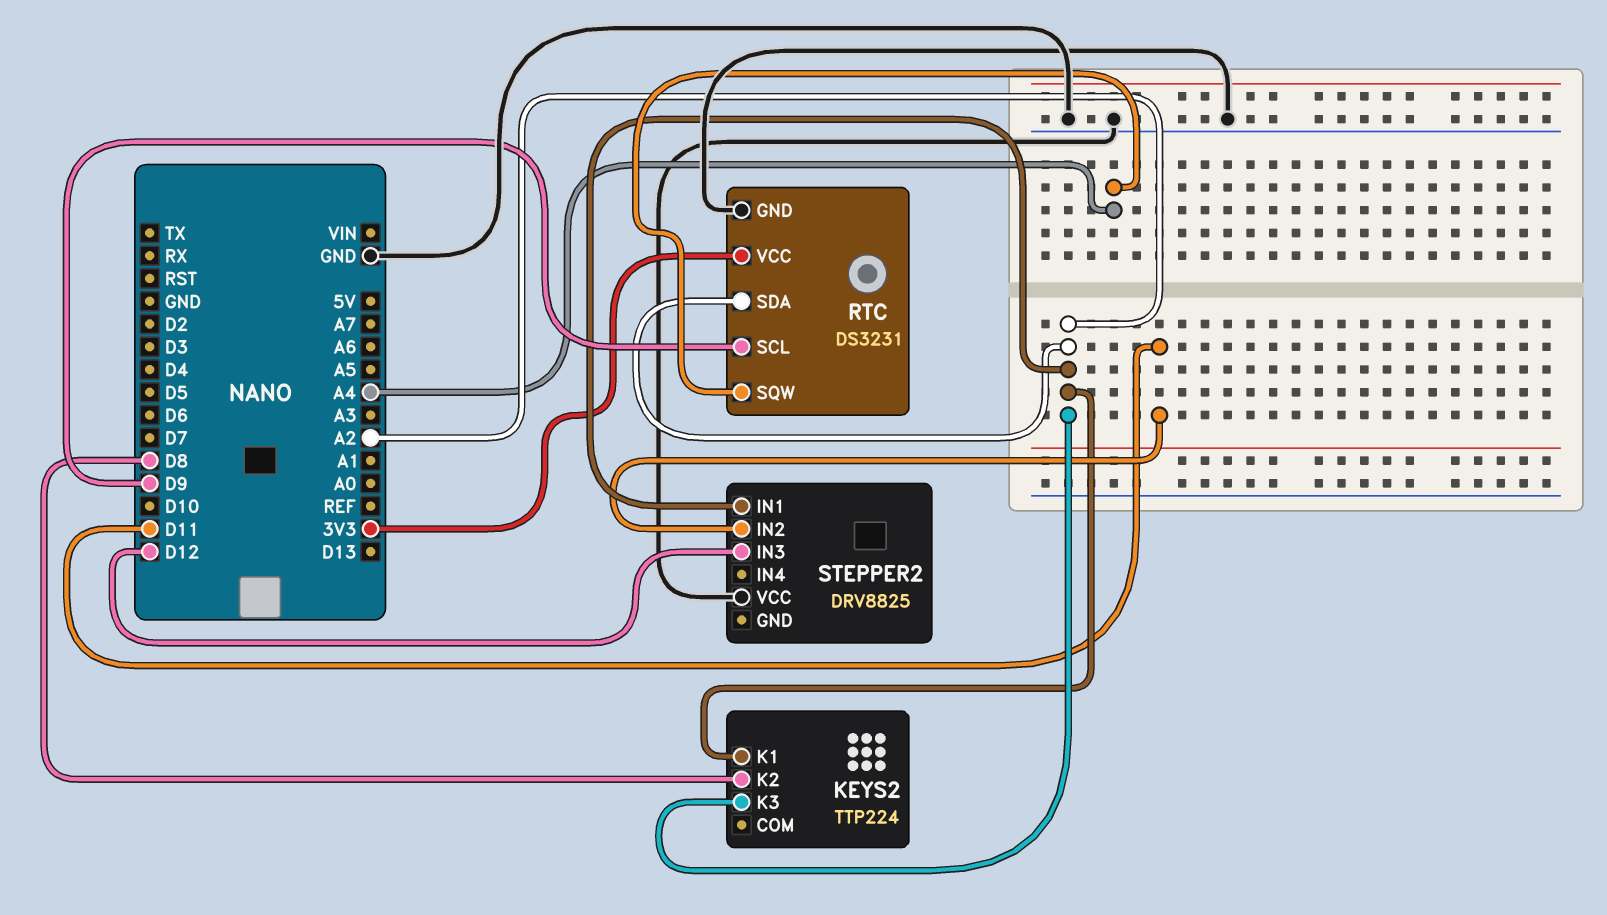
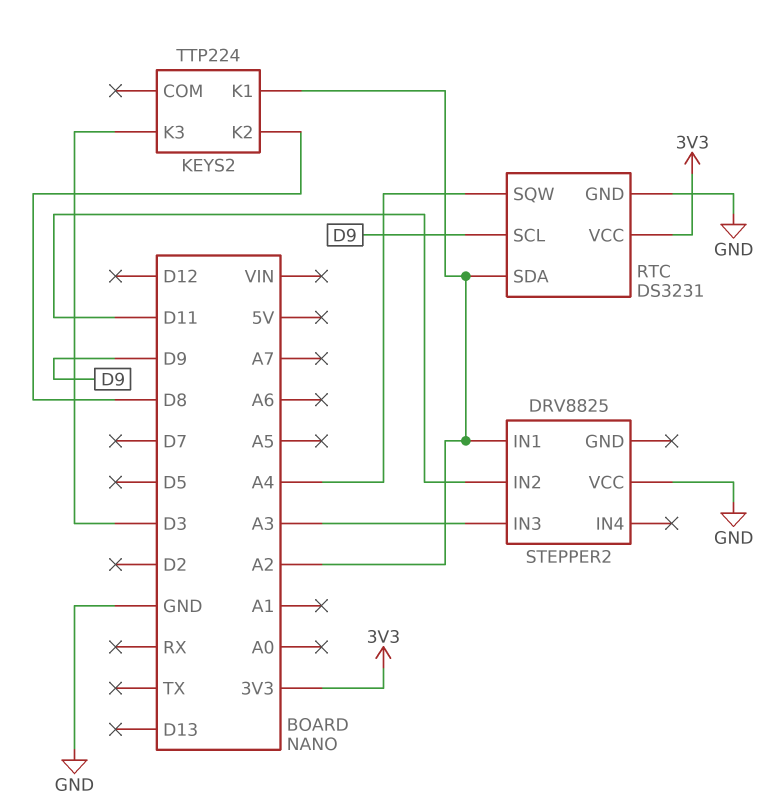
KEYS2 pin K3: A2 -> D3
STEPPER2 pin IN3: D12 -> A3

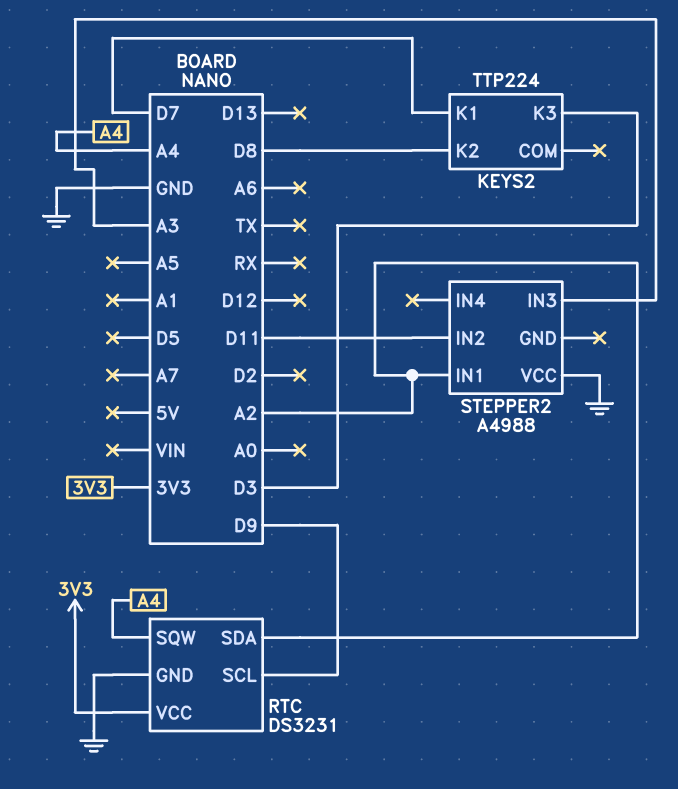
KEYS2 pin K1: A2 -> D7
STEPPER2: DRV8825 -> A4988

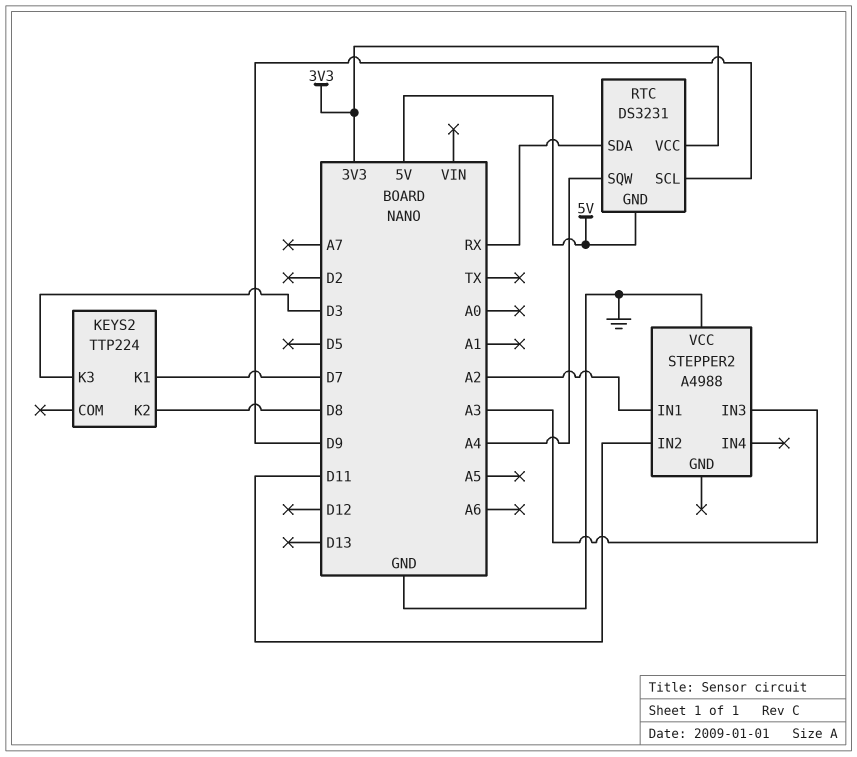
RTC pin GND: GND -> 5V
RTC pin SDA: A2 -> RX

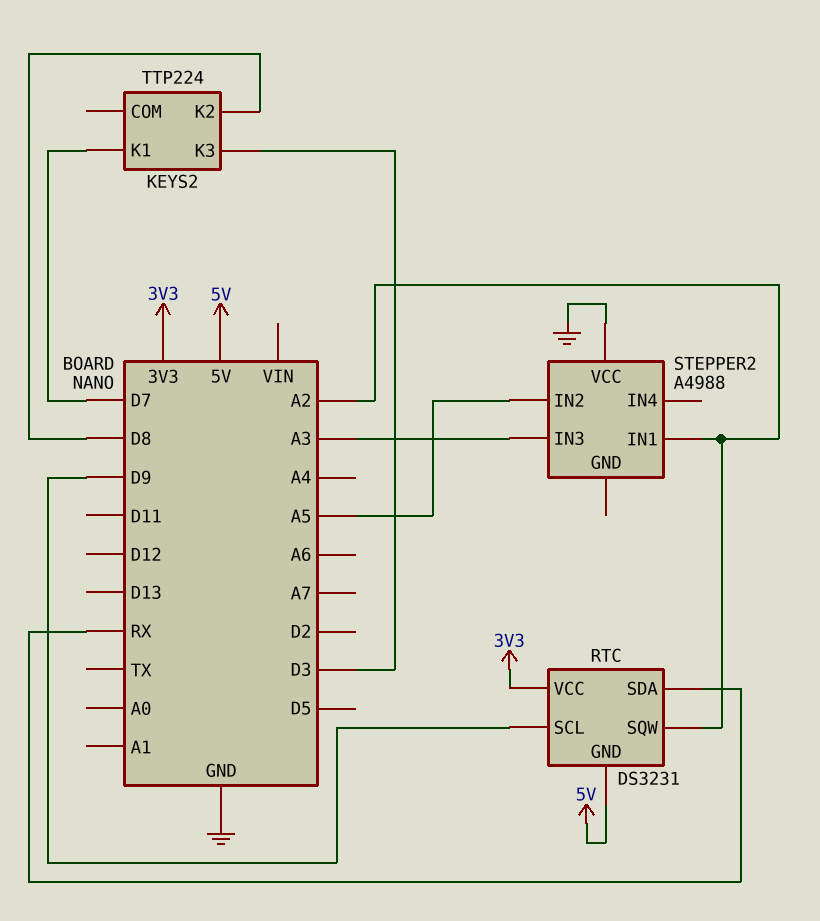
RTC pin SQW: A4 -> A2
STEPPER2 pin IN2: D11 -> A5

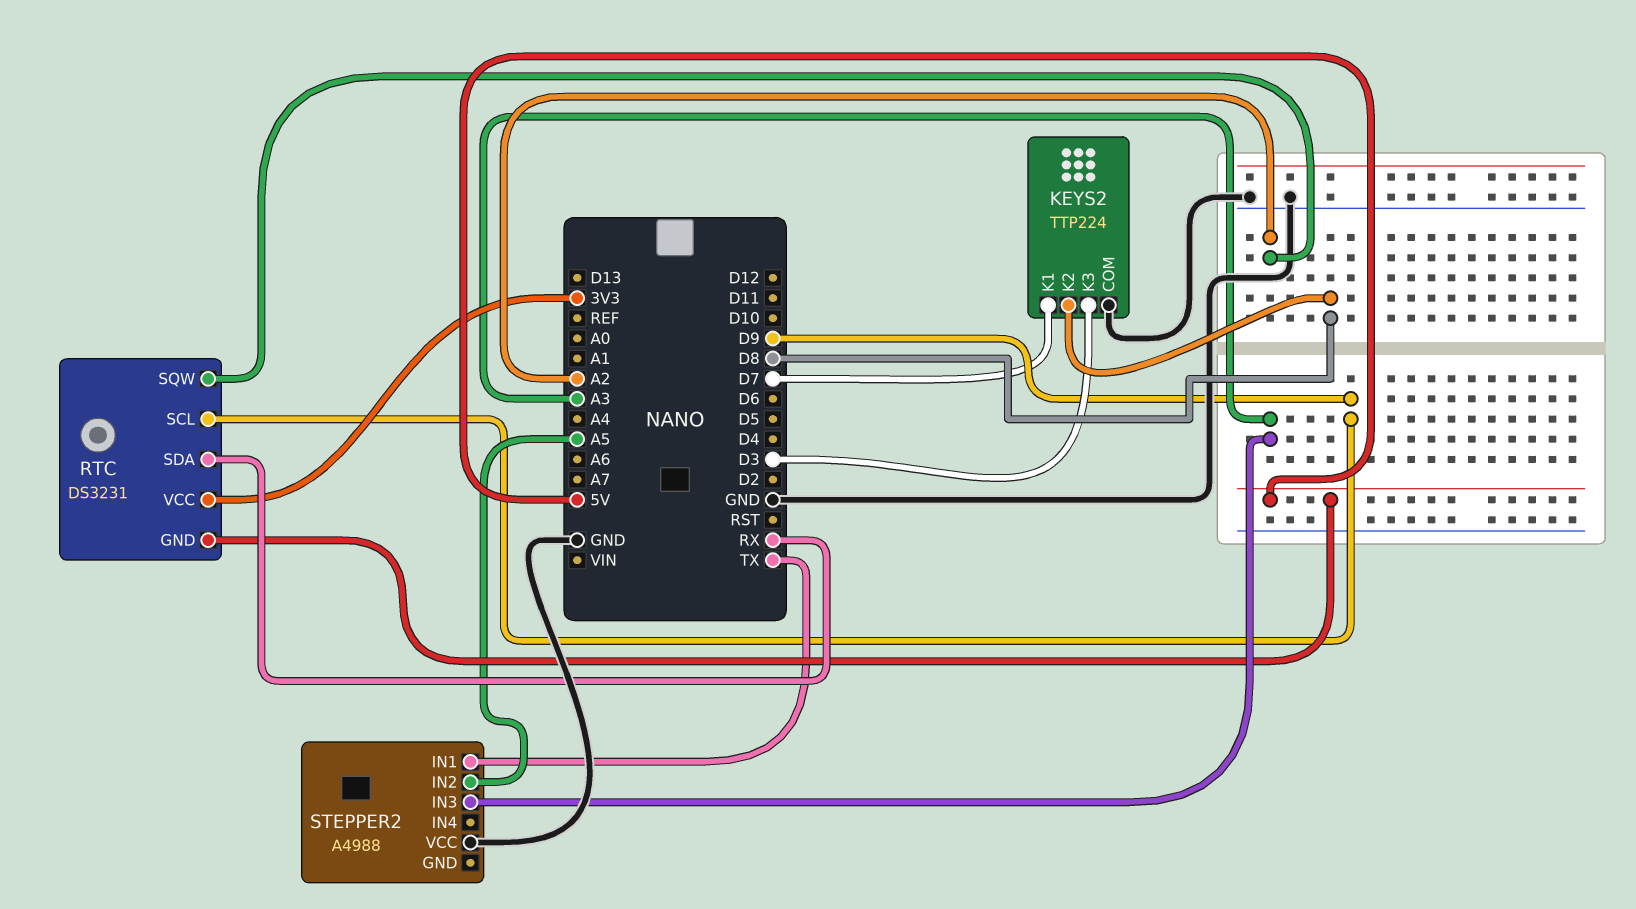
KEYS2 pin COM: none -> GND
STEPPER2 pin IN1: A2 -> TX

